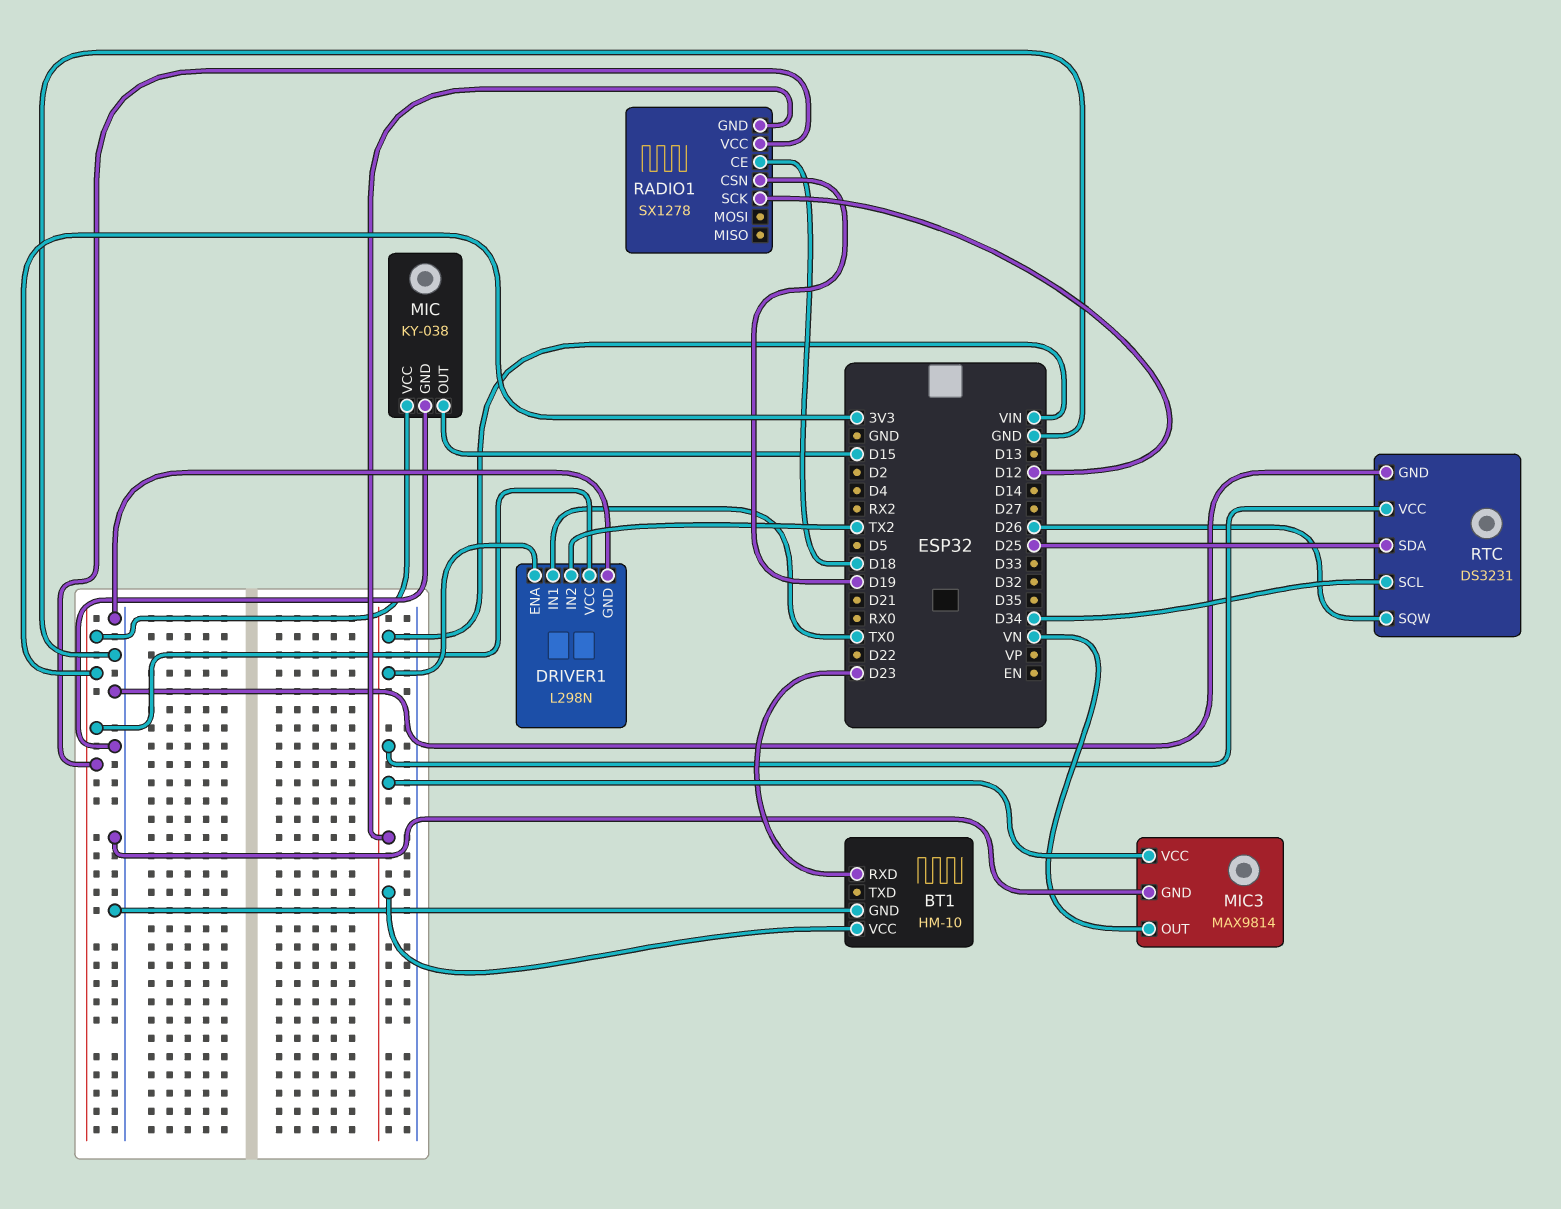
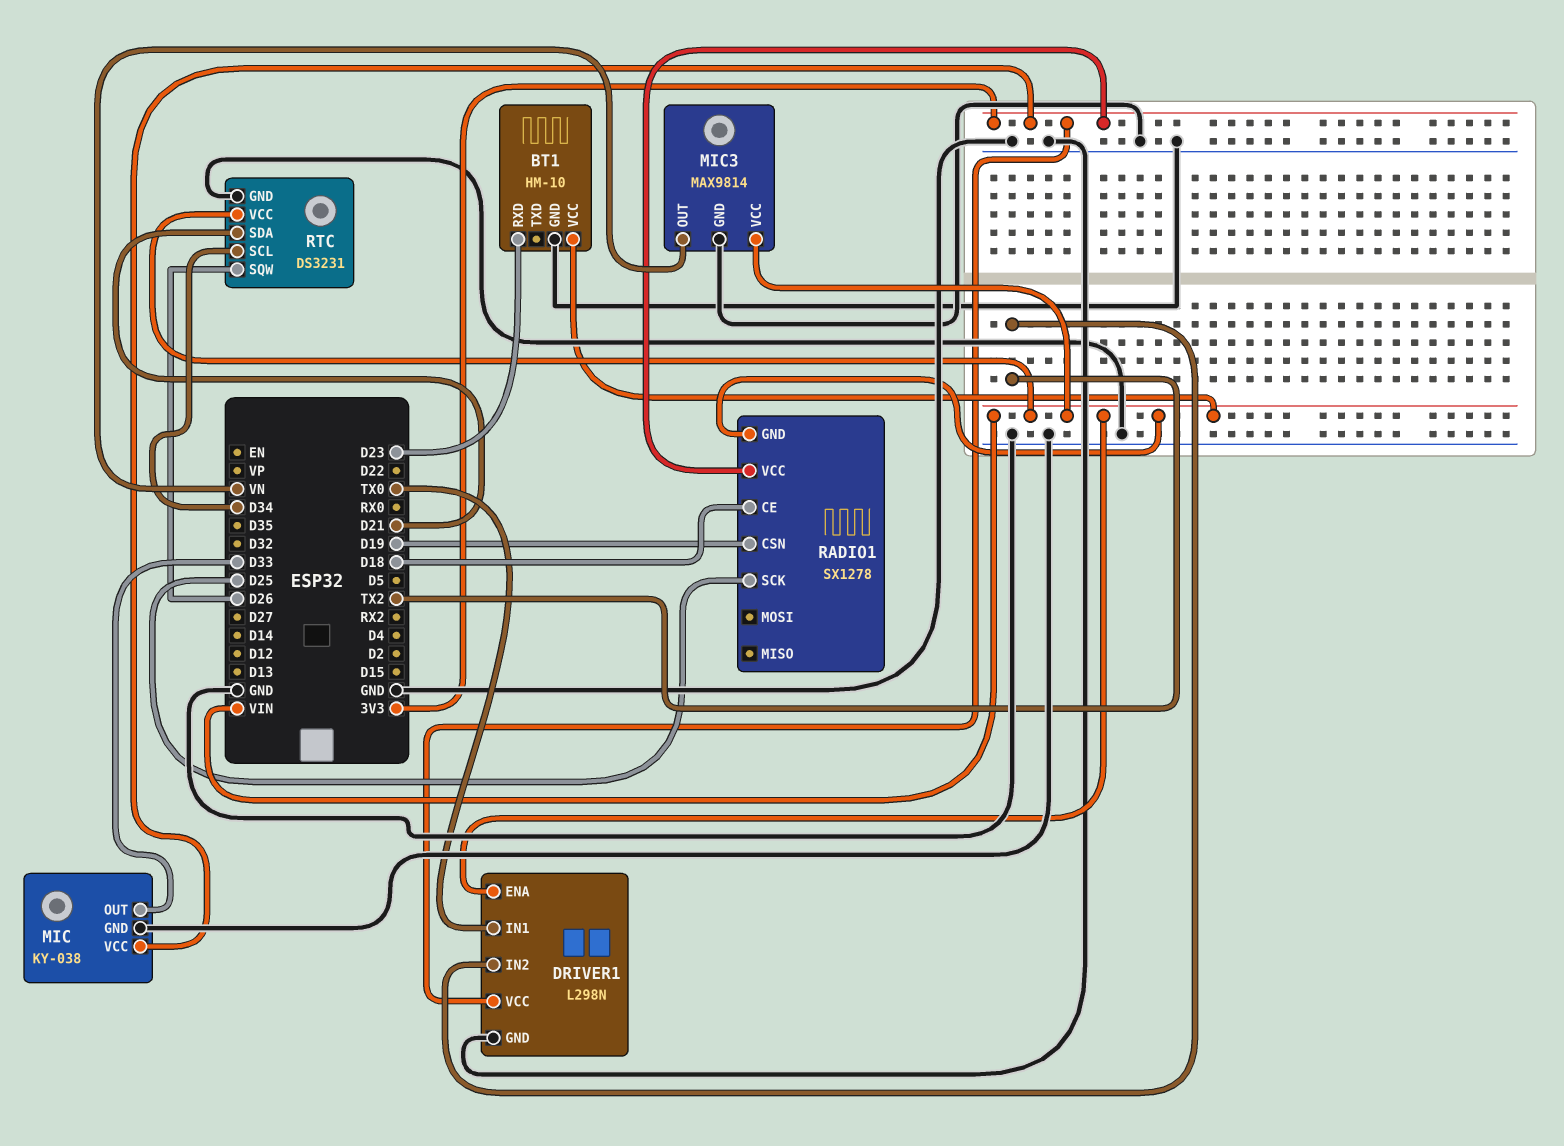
MIC pin OUT: D15 -> D33
RADIO1 pin SCK: D12 -> D25
RTC pin SDA: D25 -> D21

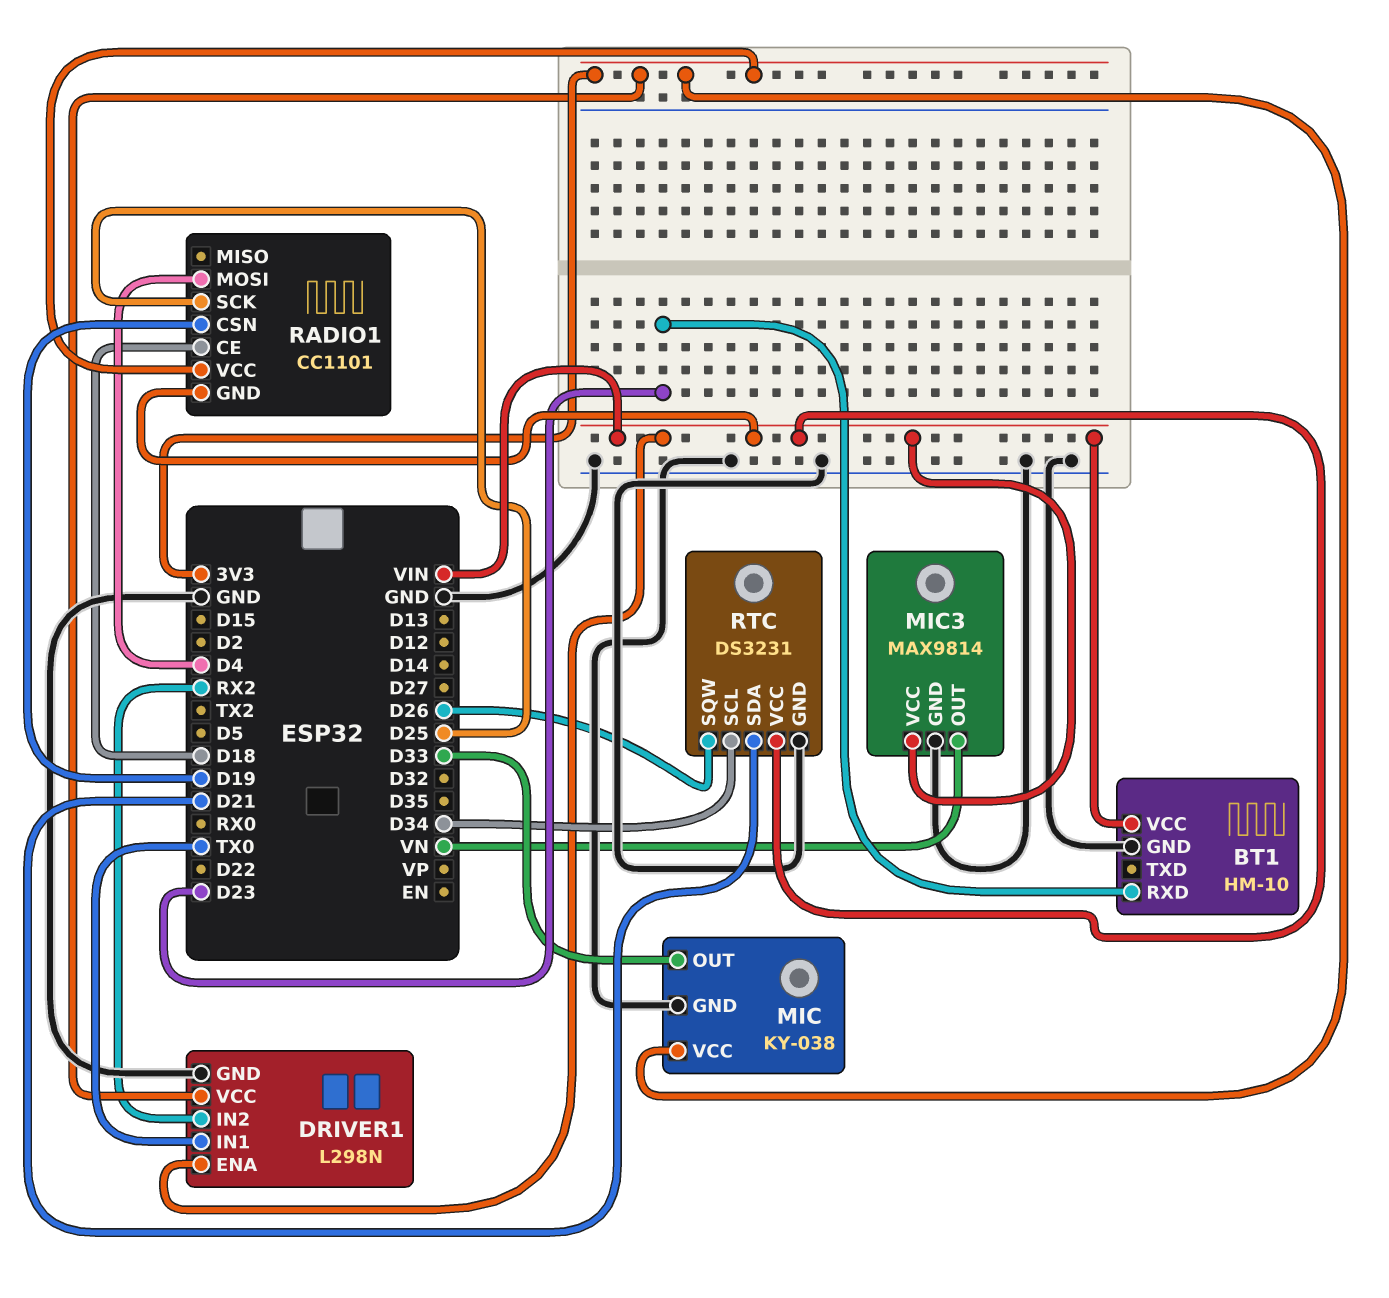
DRIVER1 pin IN2: TX2 -> RX2
RADIO1: SX1278 -> CC1101
RADIO1 pin MOSI: none -> D4

